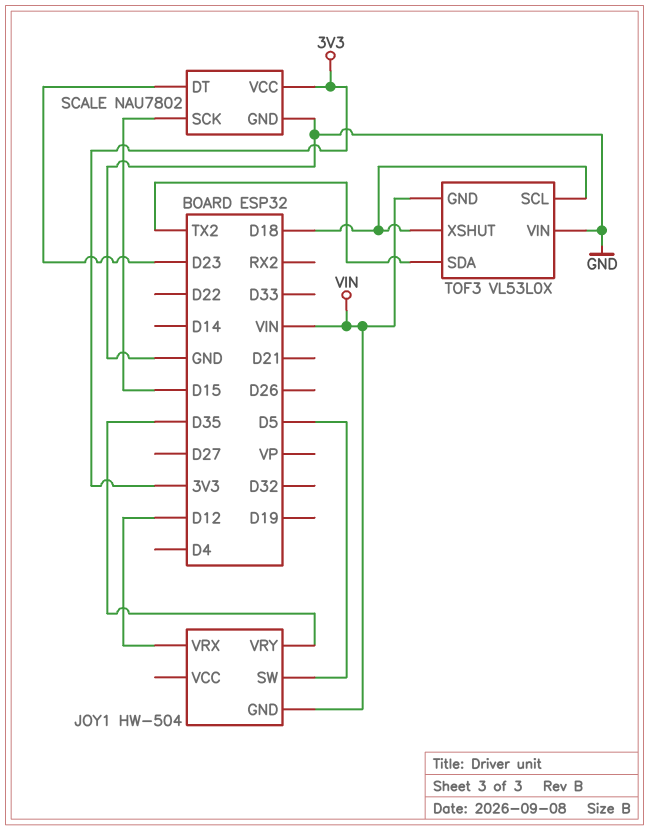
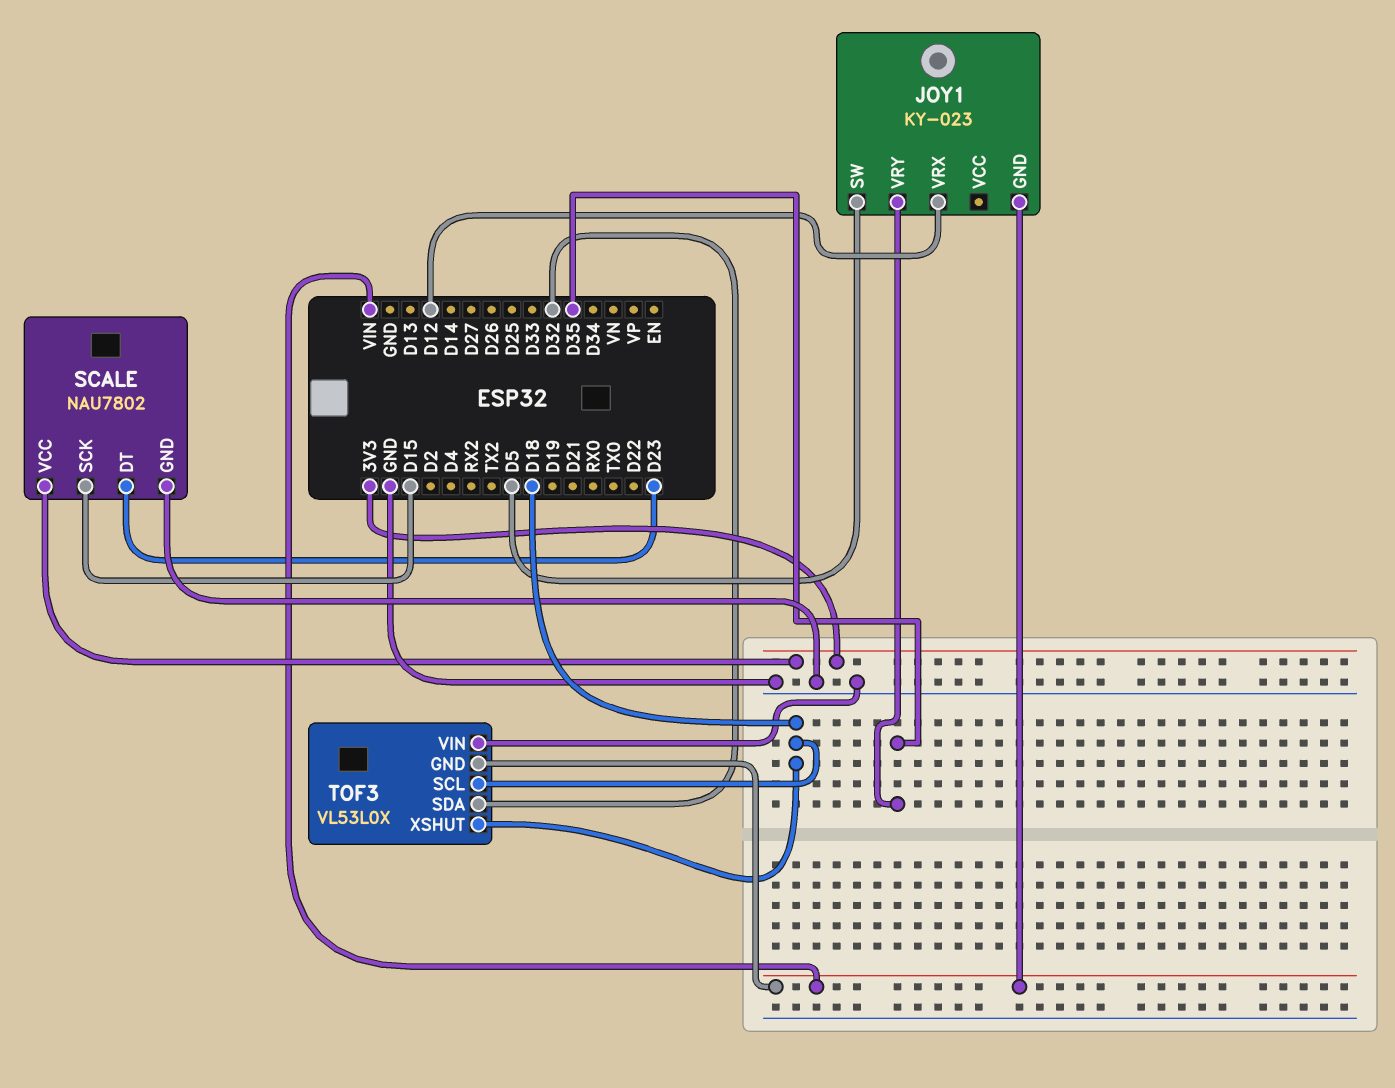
JOY1: HW-504 -> KY-023
TOF3 pin SDA: TX2 -> D32

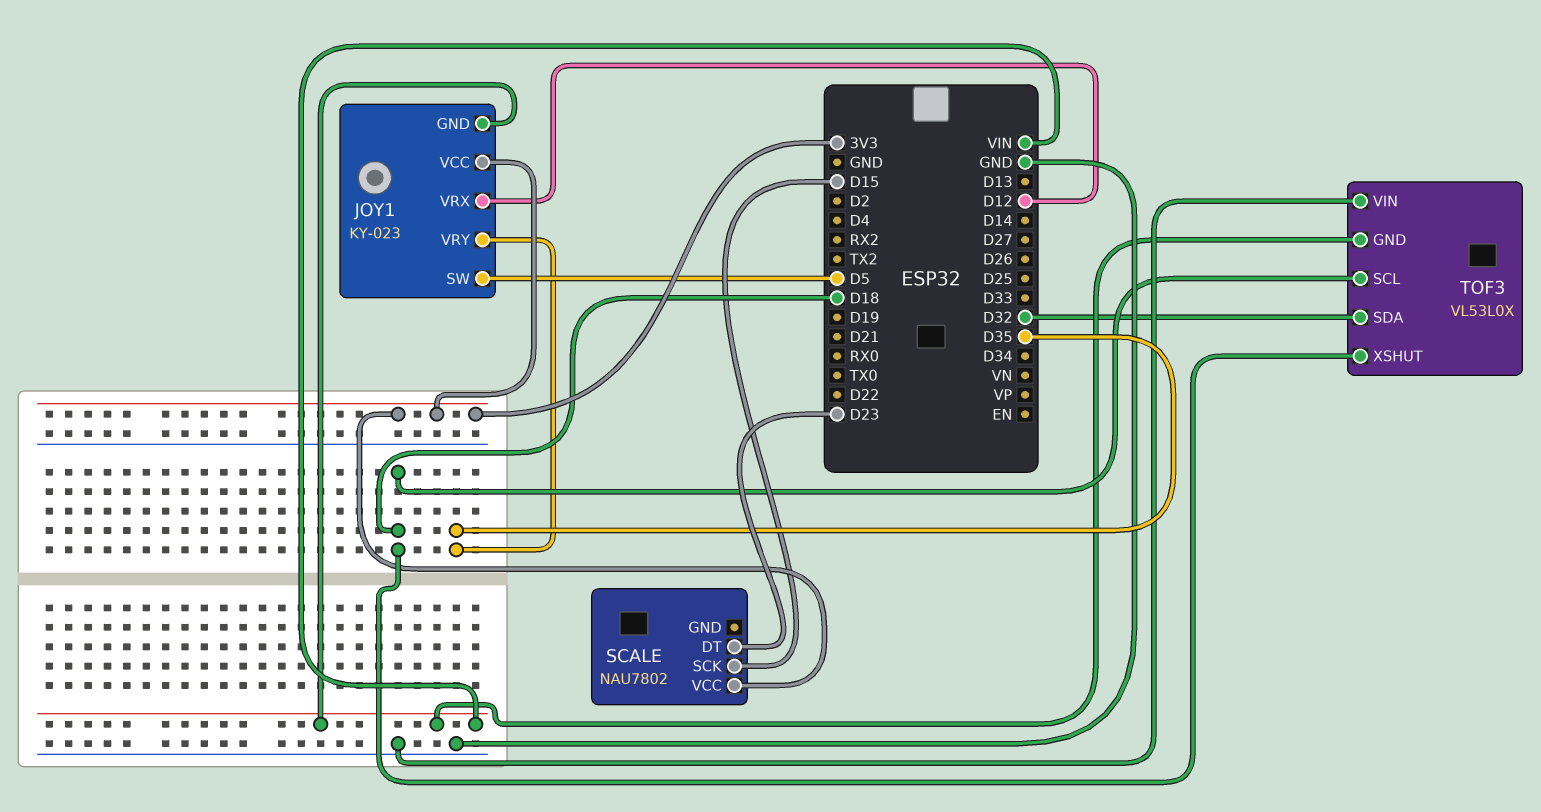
JOY1 pin VCC: none -> 3V3
SCALE pin GND: GND -> none

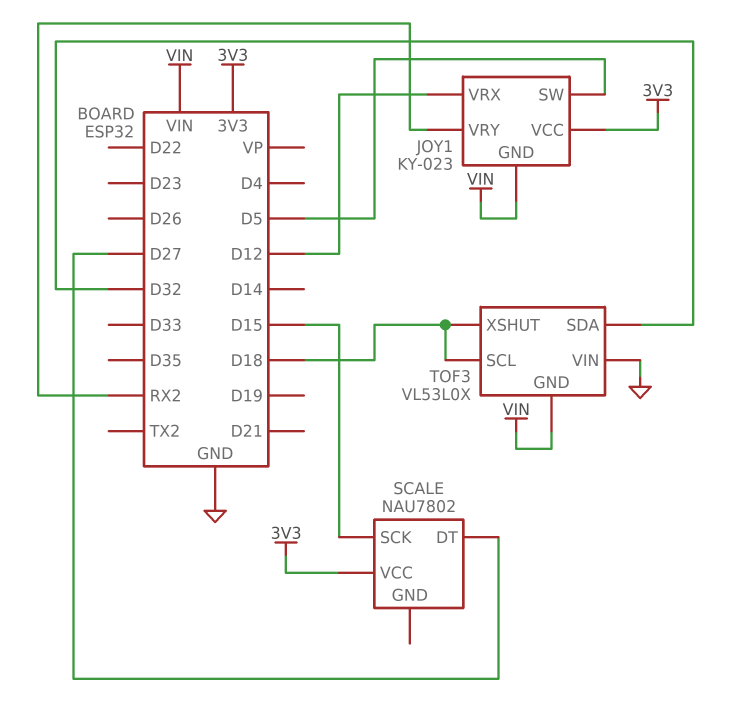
JOY1 pin VRY: D35 -> RX2
SCALE pin DT: D23 -> D27

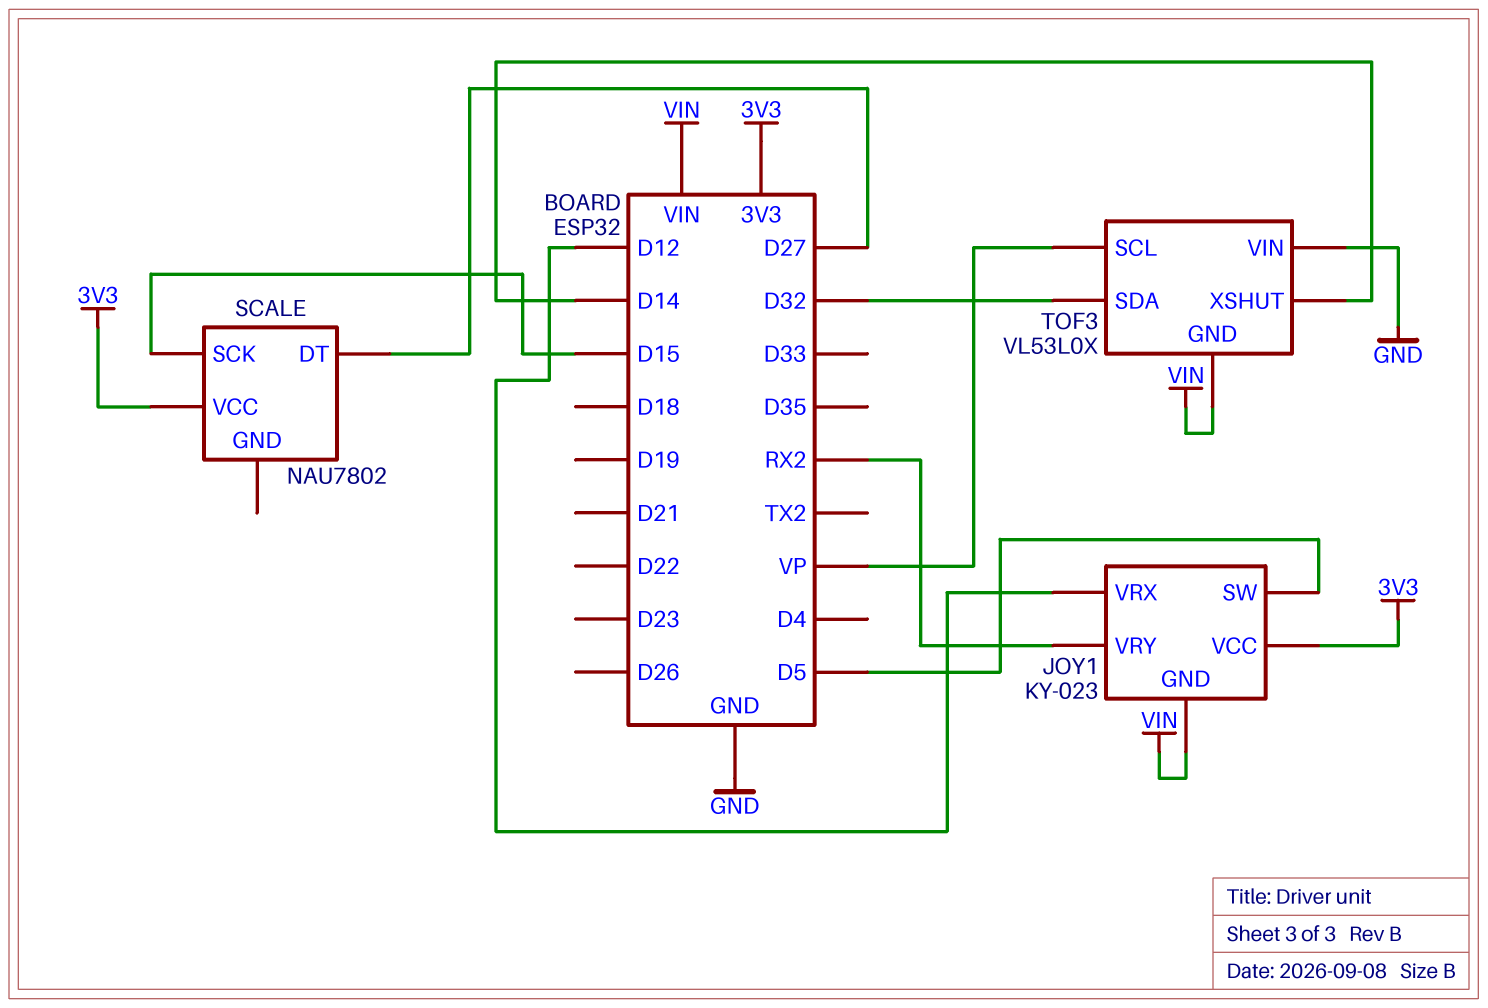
TOF3 pin SCL: D18 -> VP
TOF3 pin XSHUT: D18 -> D14

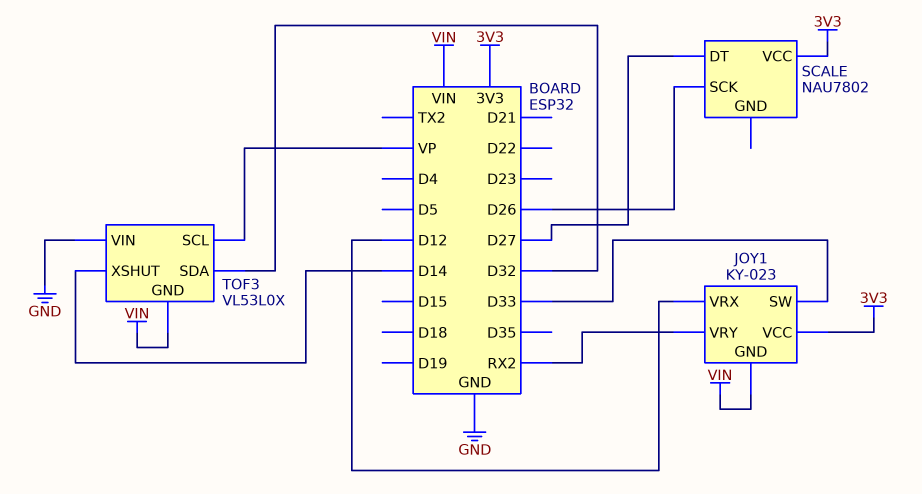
JOY1 pin SW: D5 -> D33
SCALE pin SCK: D15 -> D26

